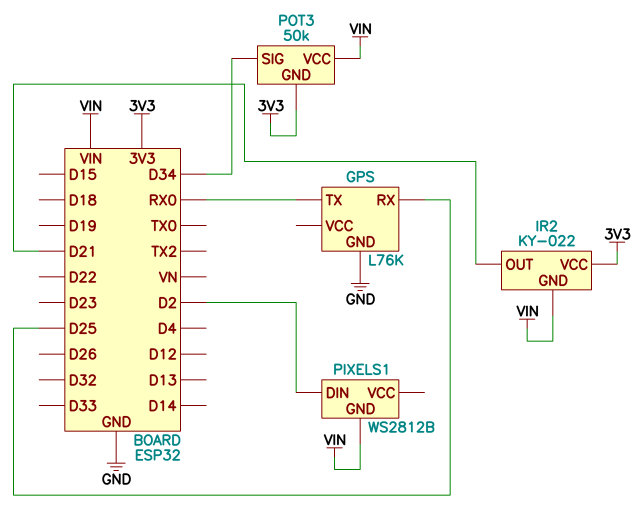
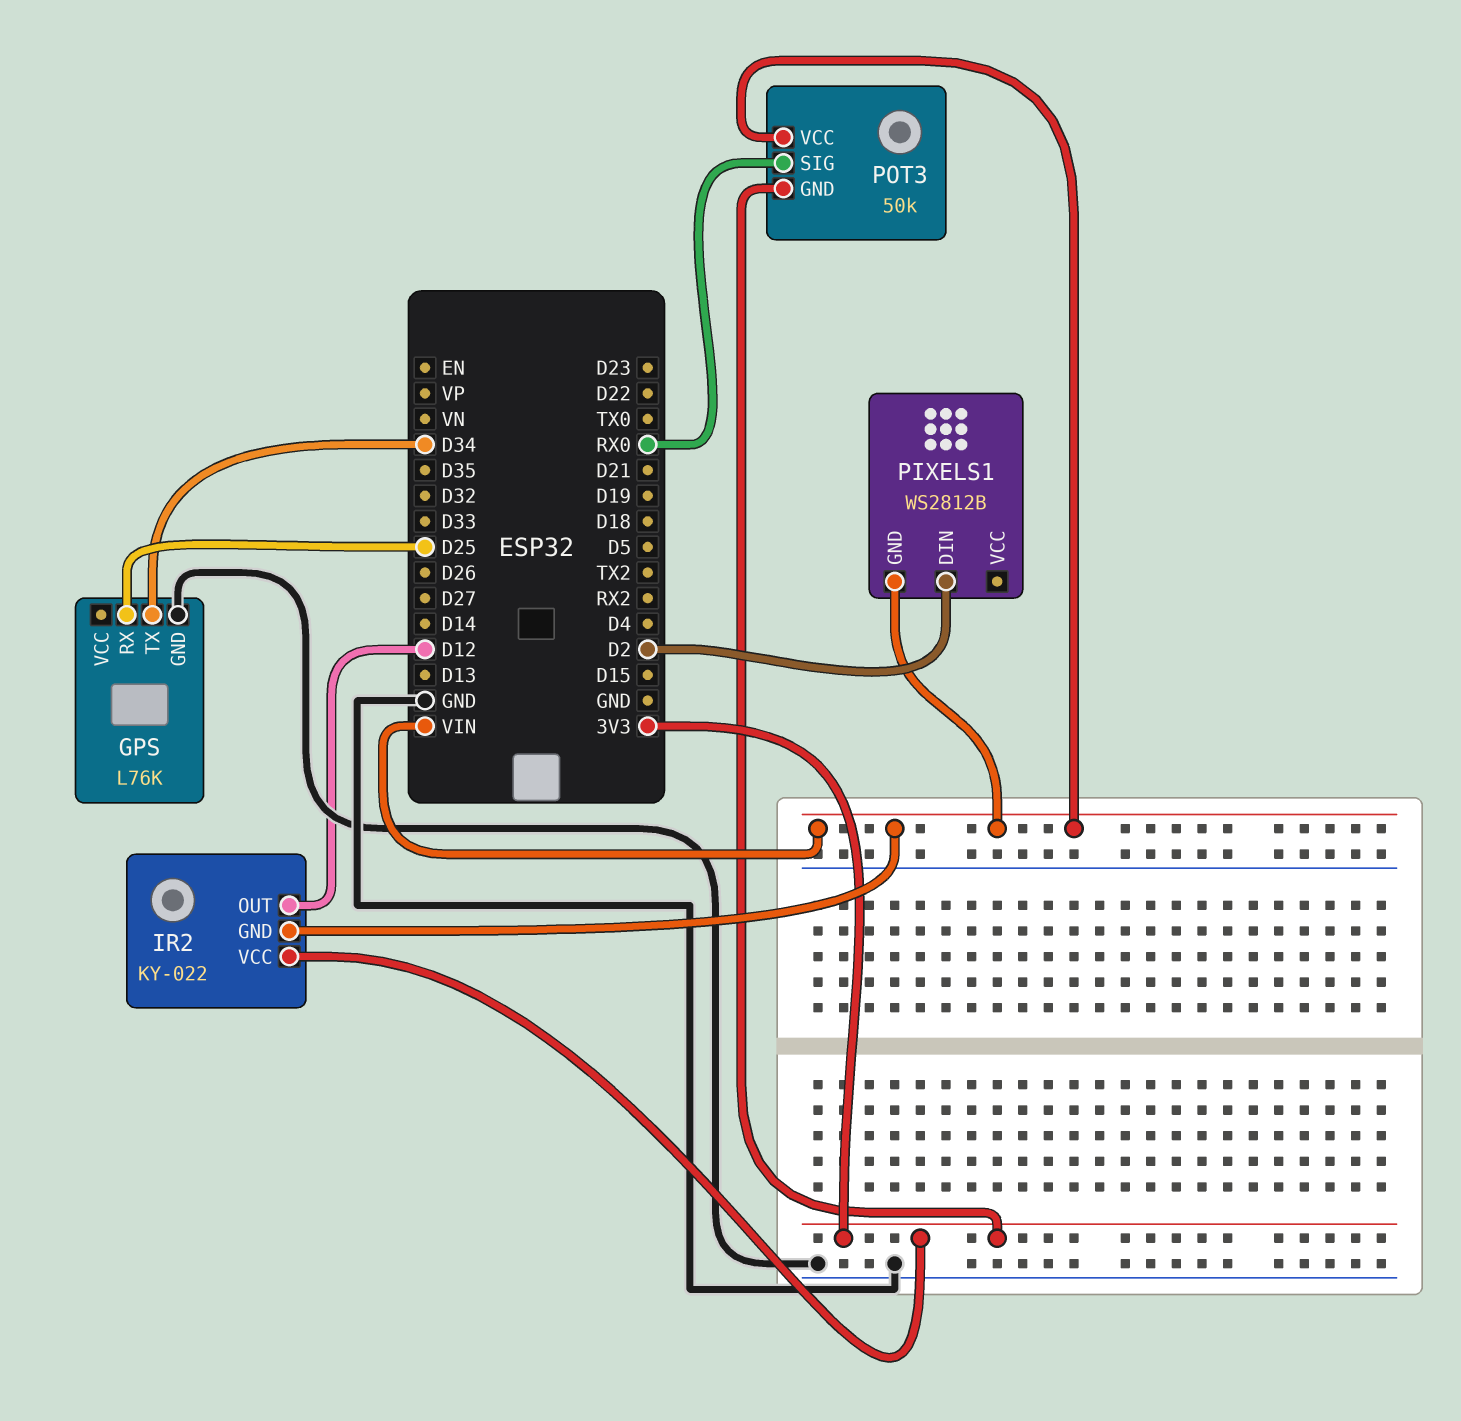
GPS pin TX: RX0 -> D34
IR2 pin OUT: D21 -> D12
POT3 pin SIG: D34 -> RX0

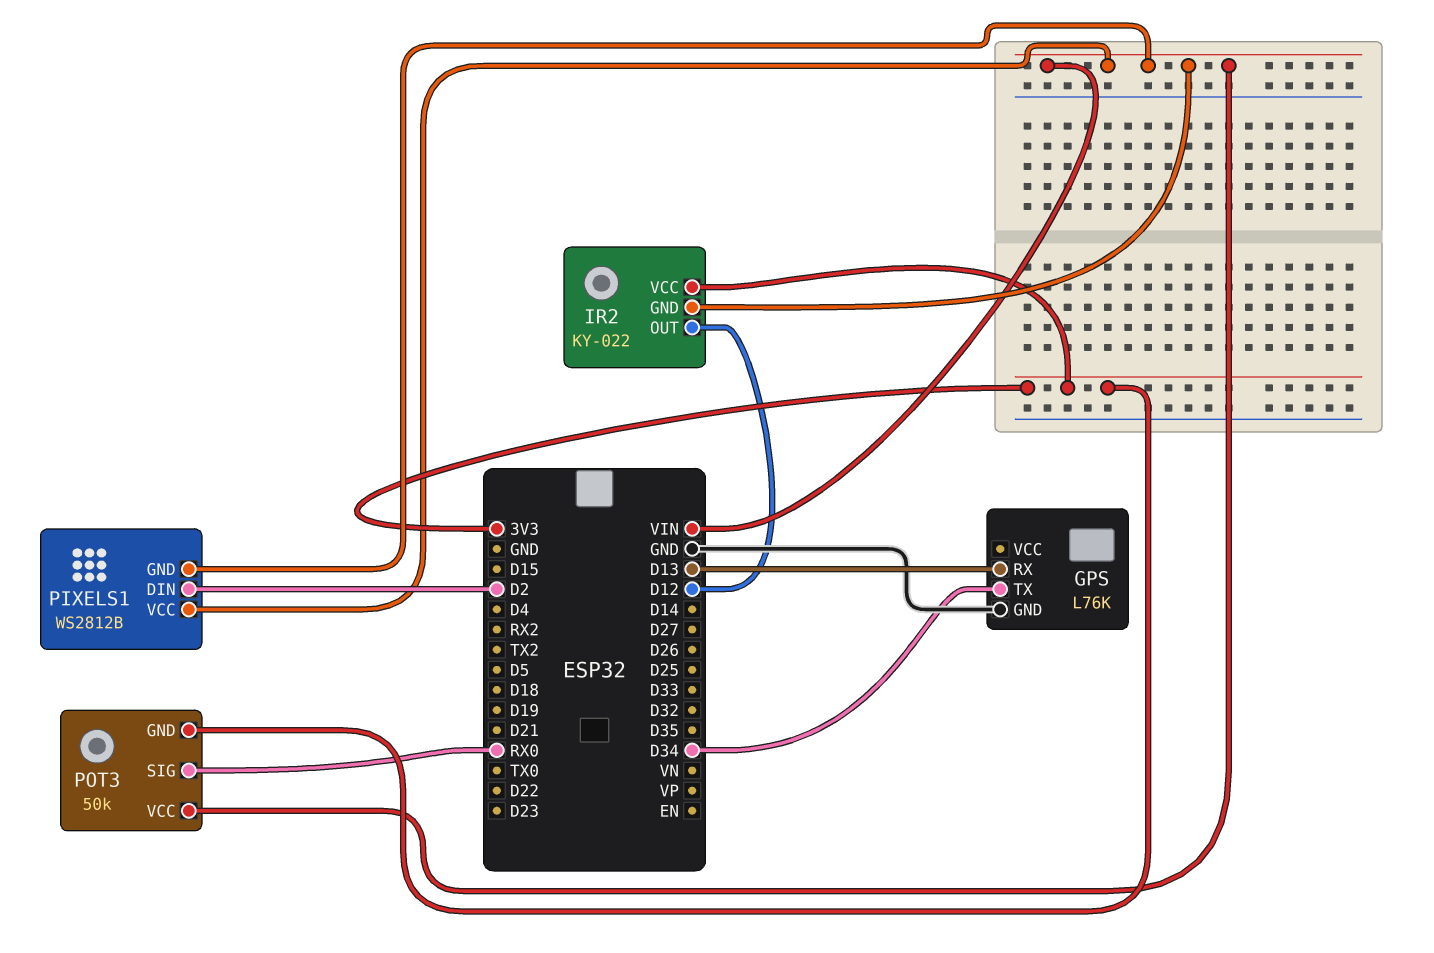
GPS pin RX: D25 -> D13
PIXELS1 pin VCC: none -> VIN

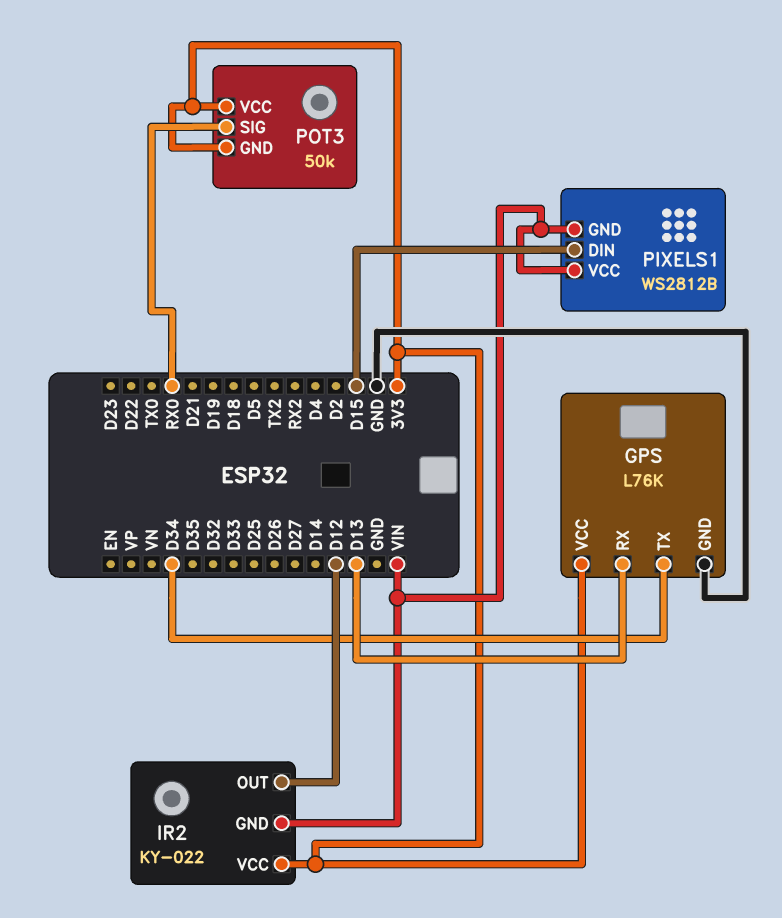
GPS pin VCC: none -> 3V3
PIXELS1 pin DIN: D2 -> D15
POT3 pin VCC: VIN -> 3V3

